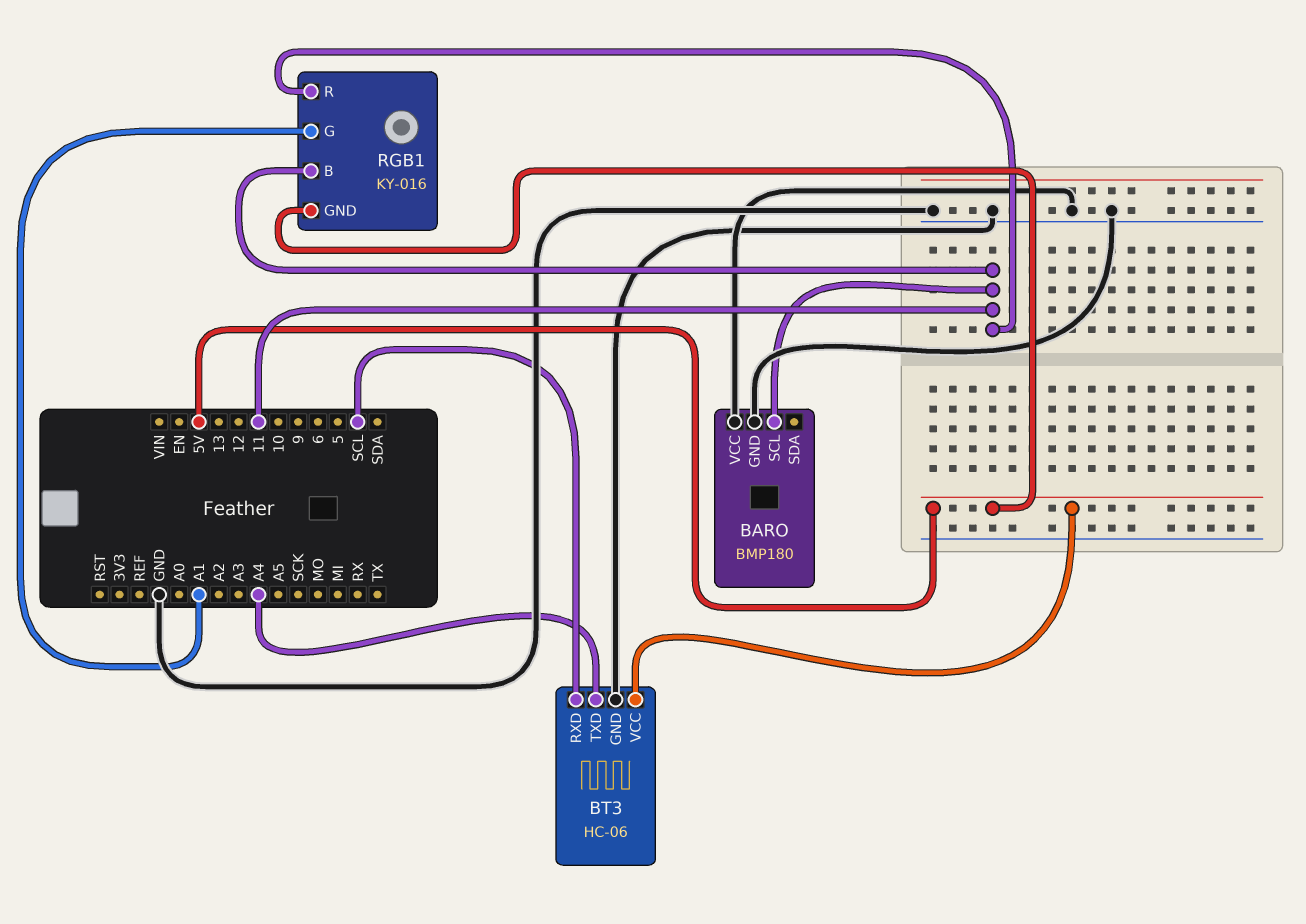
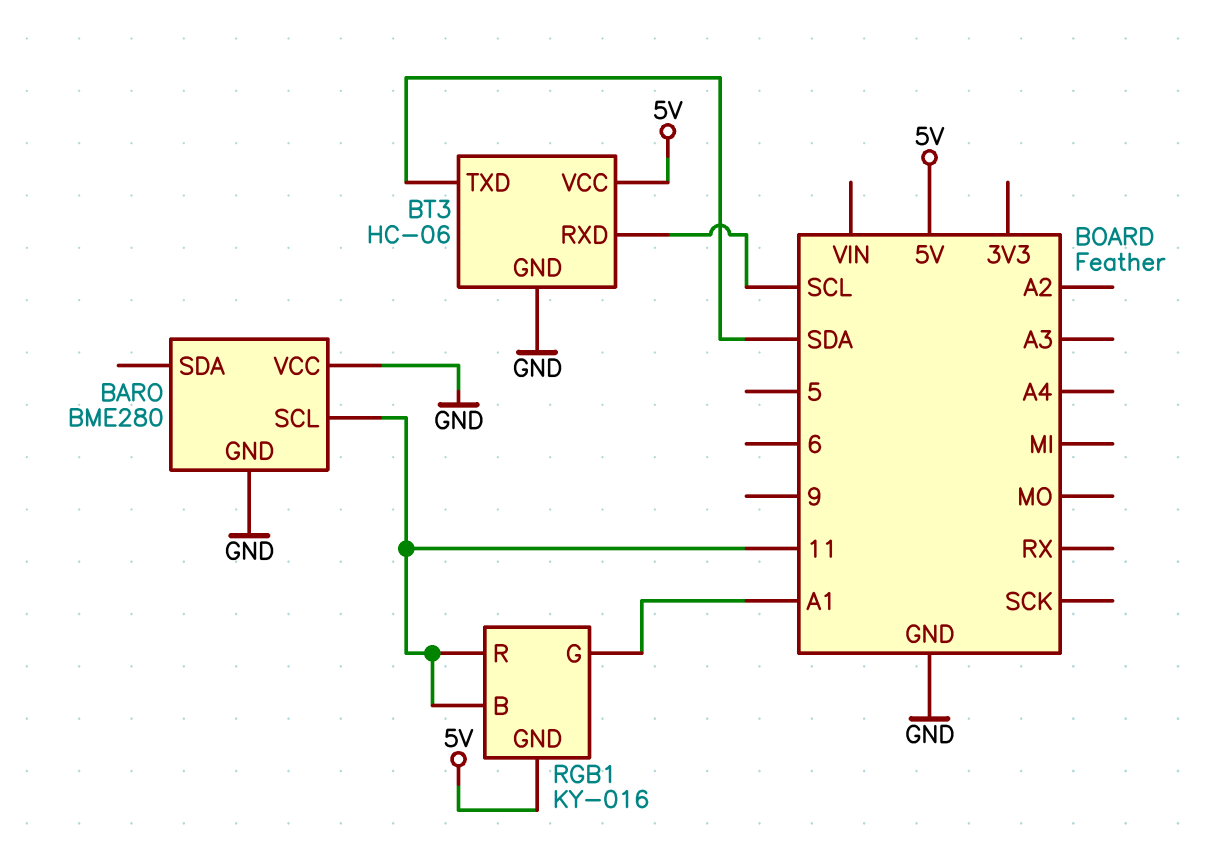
BARO: BMP180 -> BME280
BT3 pin TXD: A4 -> SDA

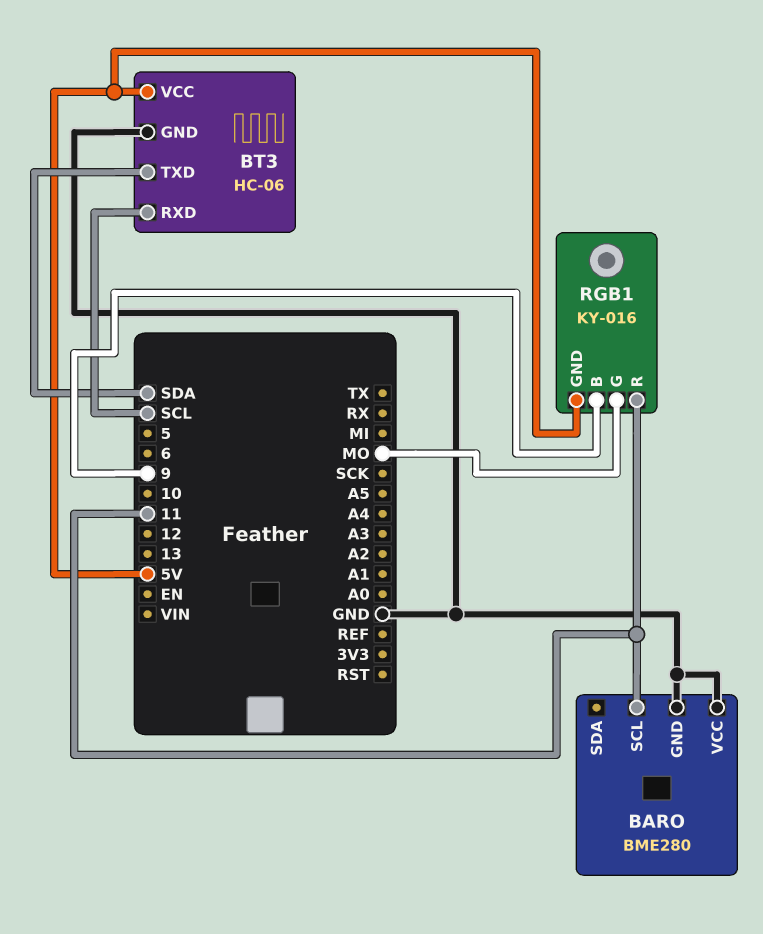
RGB1 pin B: 11 -> 9
RGB1 pin G: A1 -> MO

